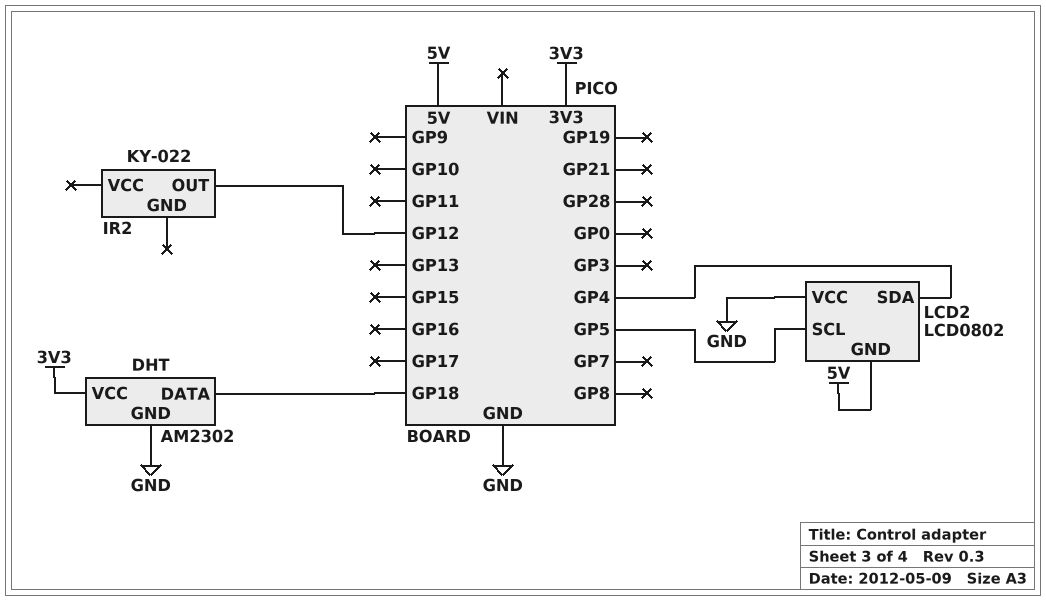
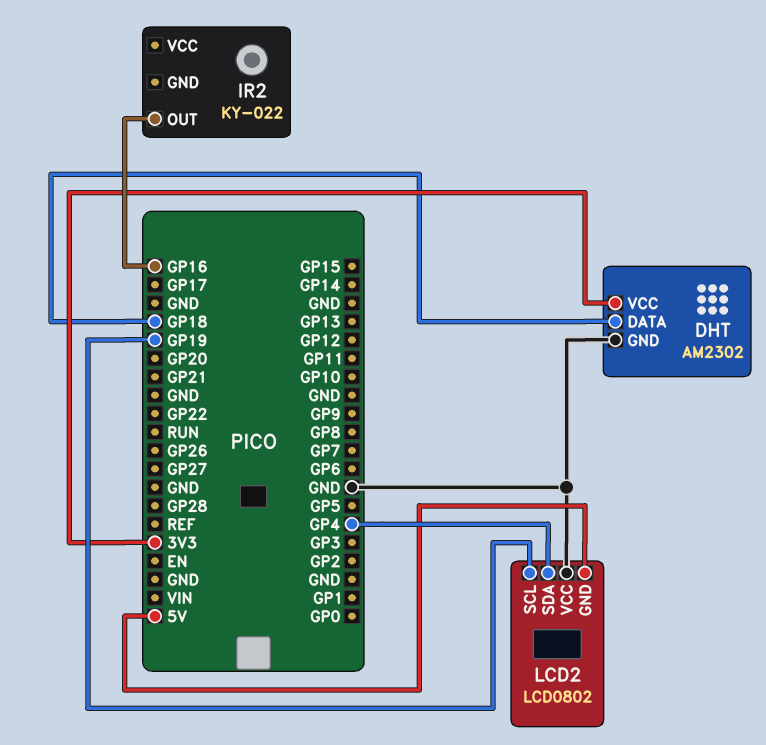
IR2 pin OUT: GP12 -> GP16
LCD2 pin SCL: GP5 -> GP19

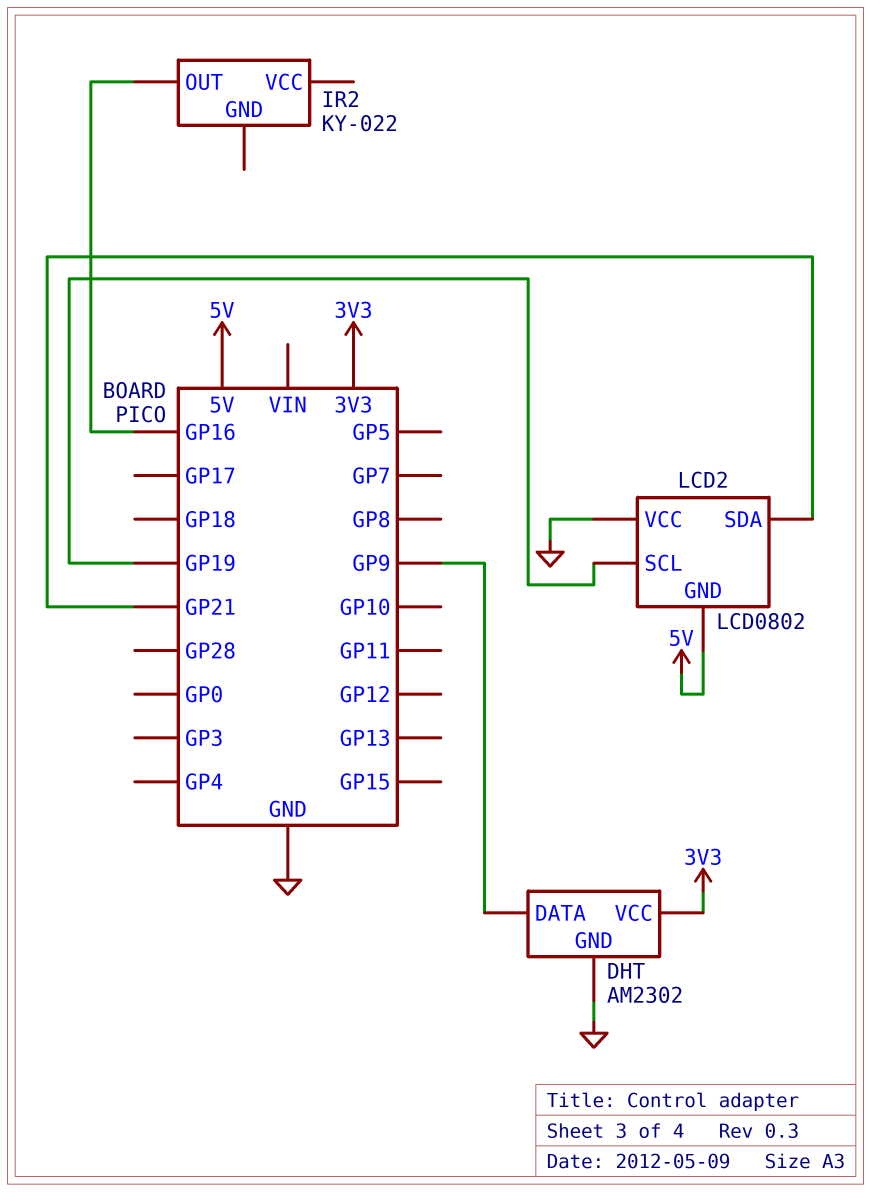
DHT pin DATA: GP18 -> GP9
LCD2 pin SDA: GP4 -> GP21

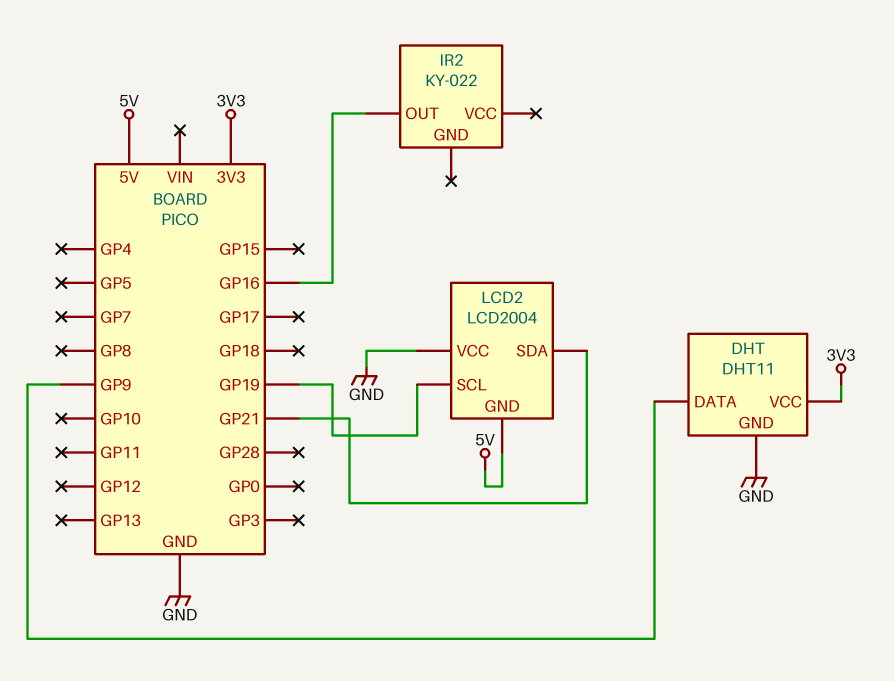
DHT: AM2302 -> DHT11
LCD2: LCD0802 -> LCD2004

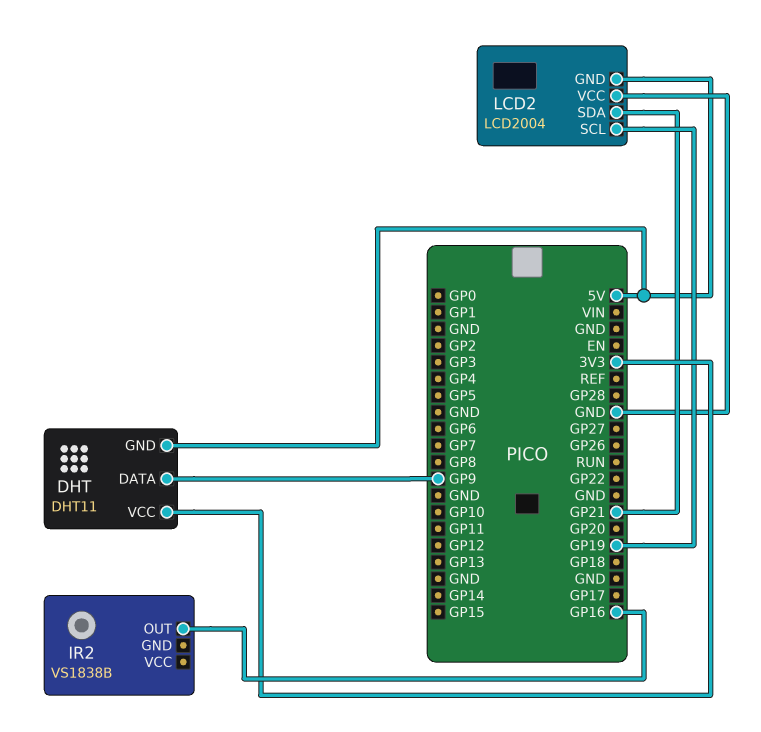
DHT pin GND: GND -> 5V
IR2: KY-022 -> VS1838B

